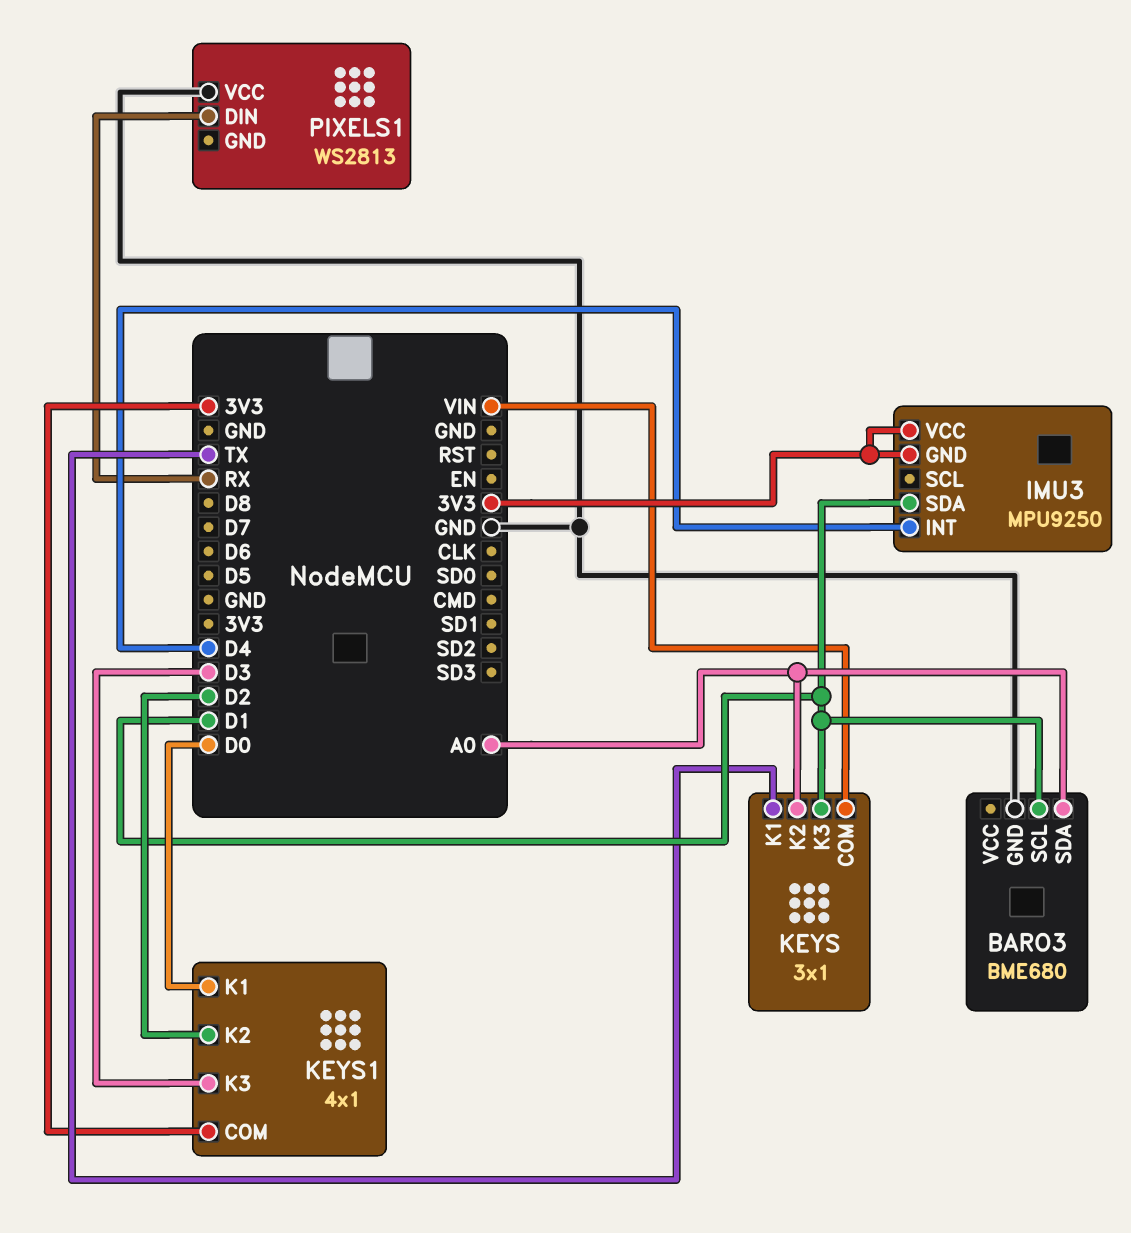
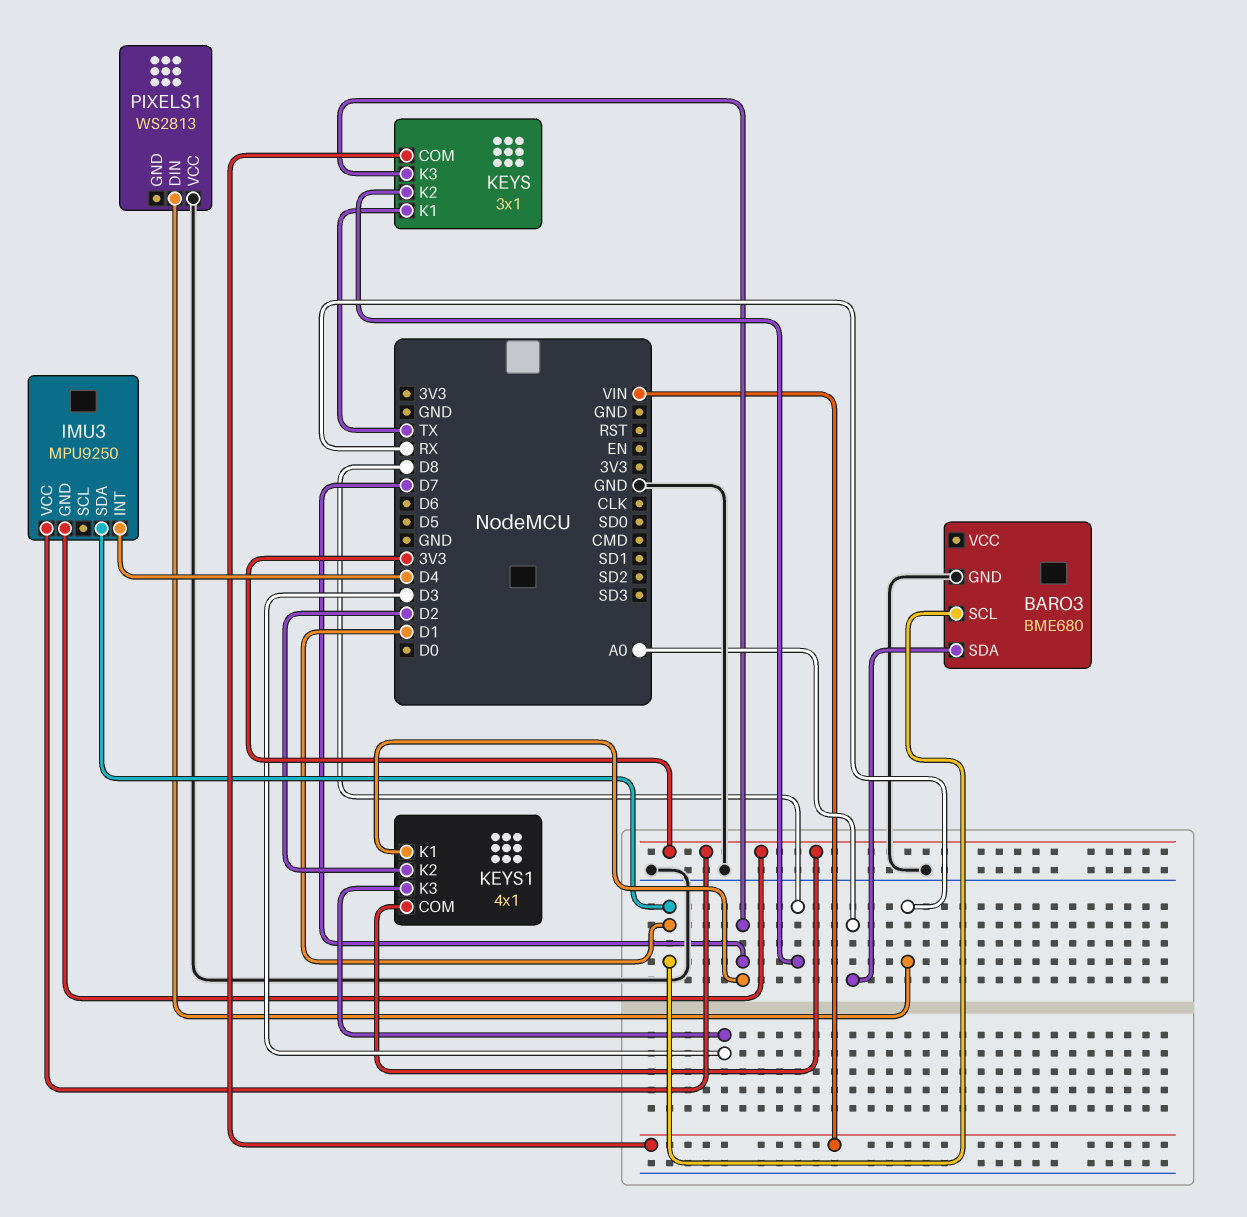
KEYS pin K2: A0 -> D8
KEYS pin K3: D1 -> D7
KEYS1 pin K1: D0 -> D7

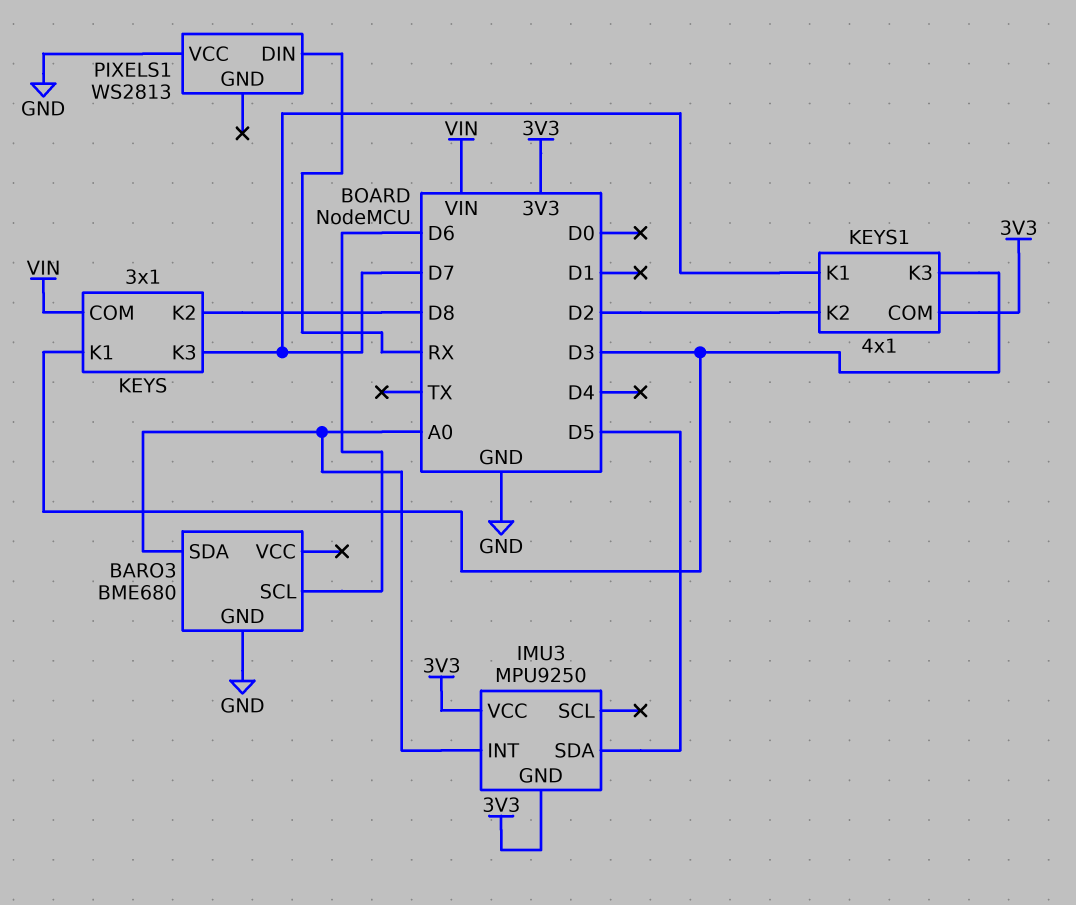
BARO3 pin SCL: D1 -> D6
IMU3 pin INT: D4 -> A0
IMU3 pin SDA: D1 -> D5
KEYS pin K1: TX -> D3

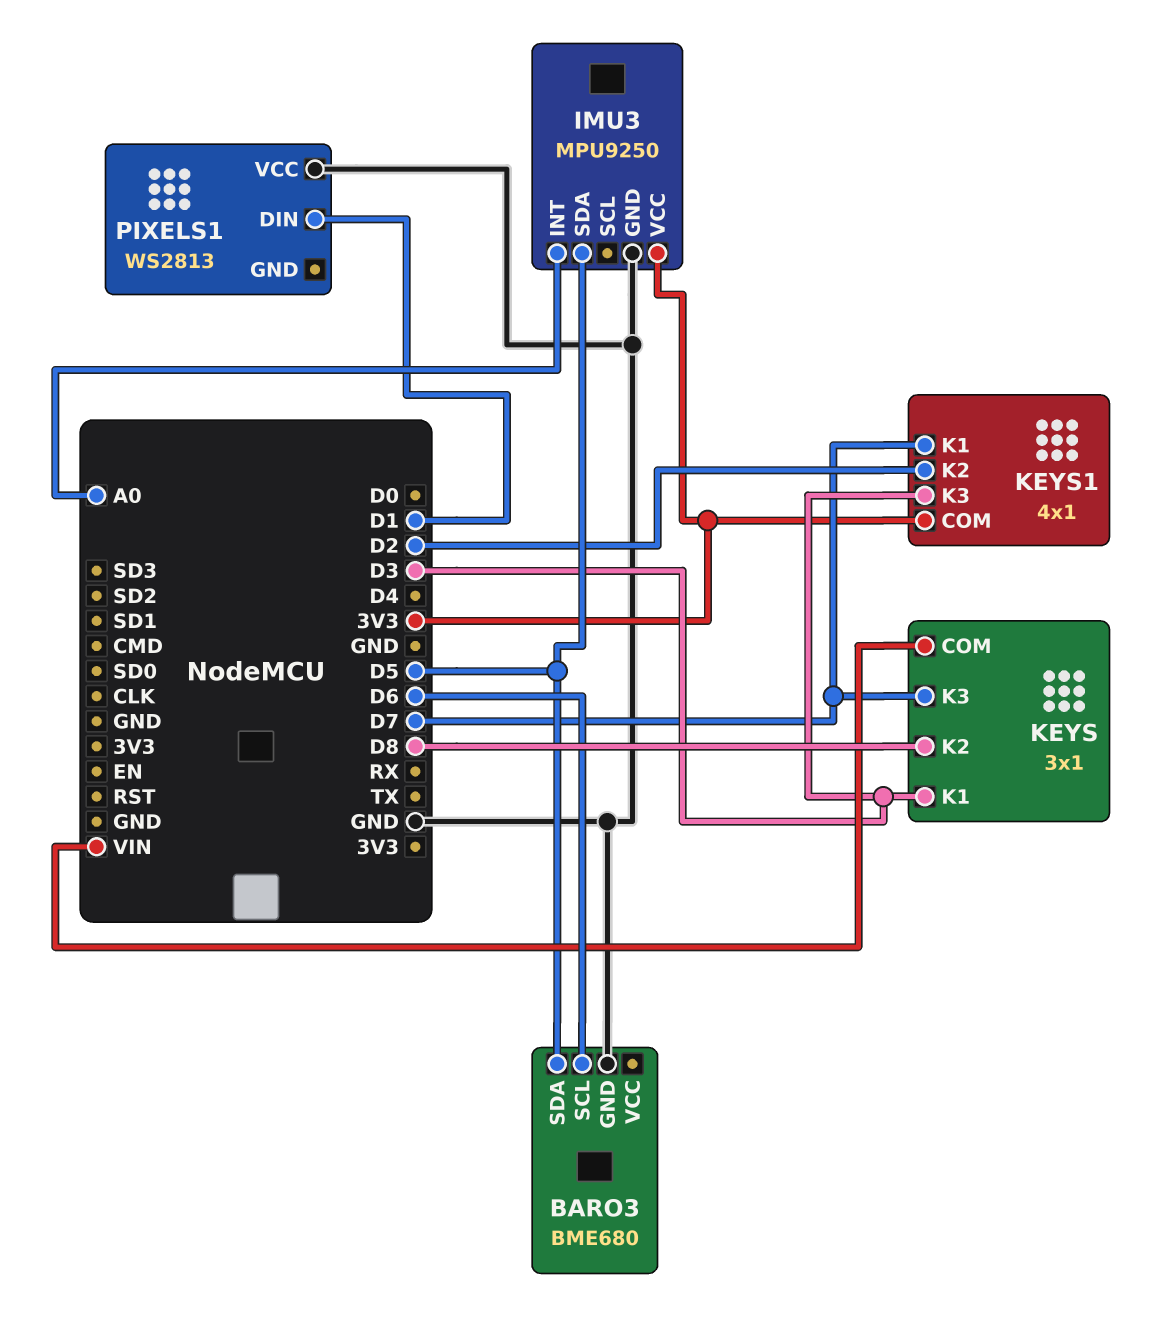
BARO3 pin SDA: A0 -> D5
IMU3 pin GND: 3V3 -> GND
PIXELS1 pin DIN: RX -> D1

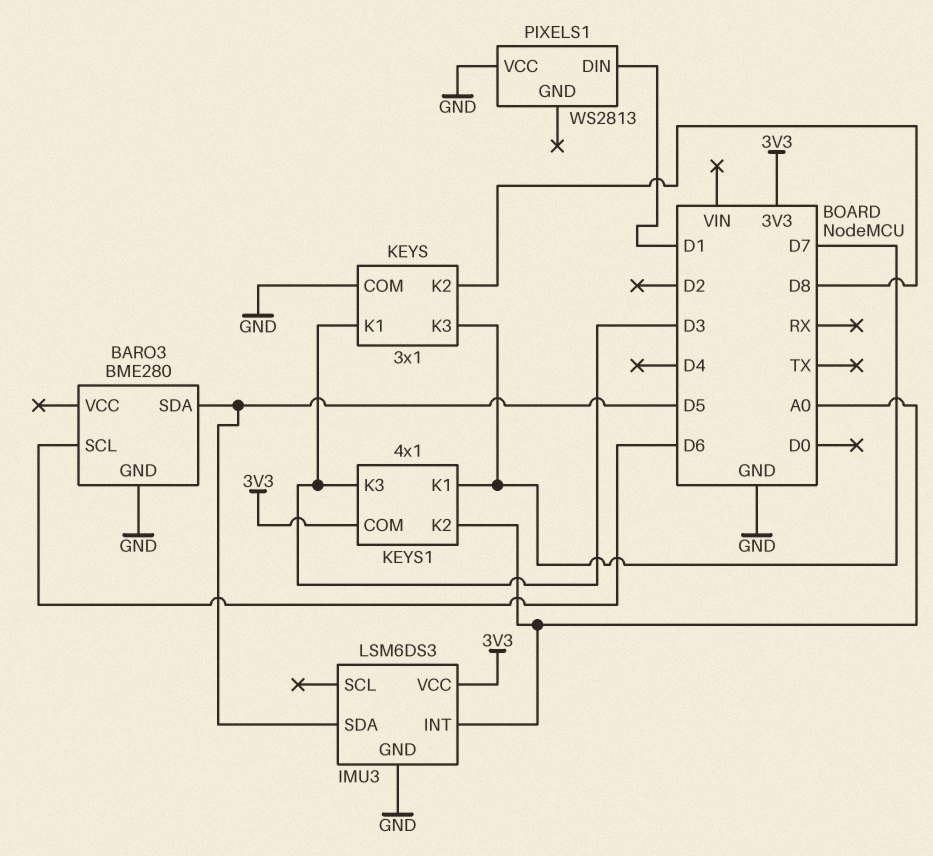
BARO3: BME680 -> BME280
IMU3: MPU9250 -> LSM6DS3
KEYS pin COM: VIN -> GND
KEYS1 pin K2: D2 -> A0

